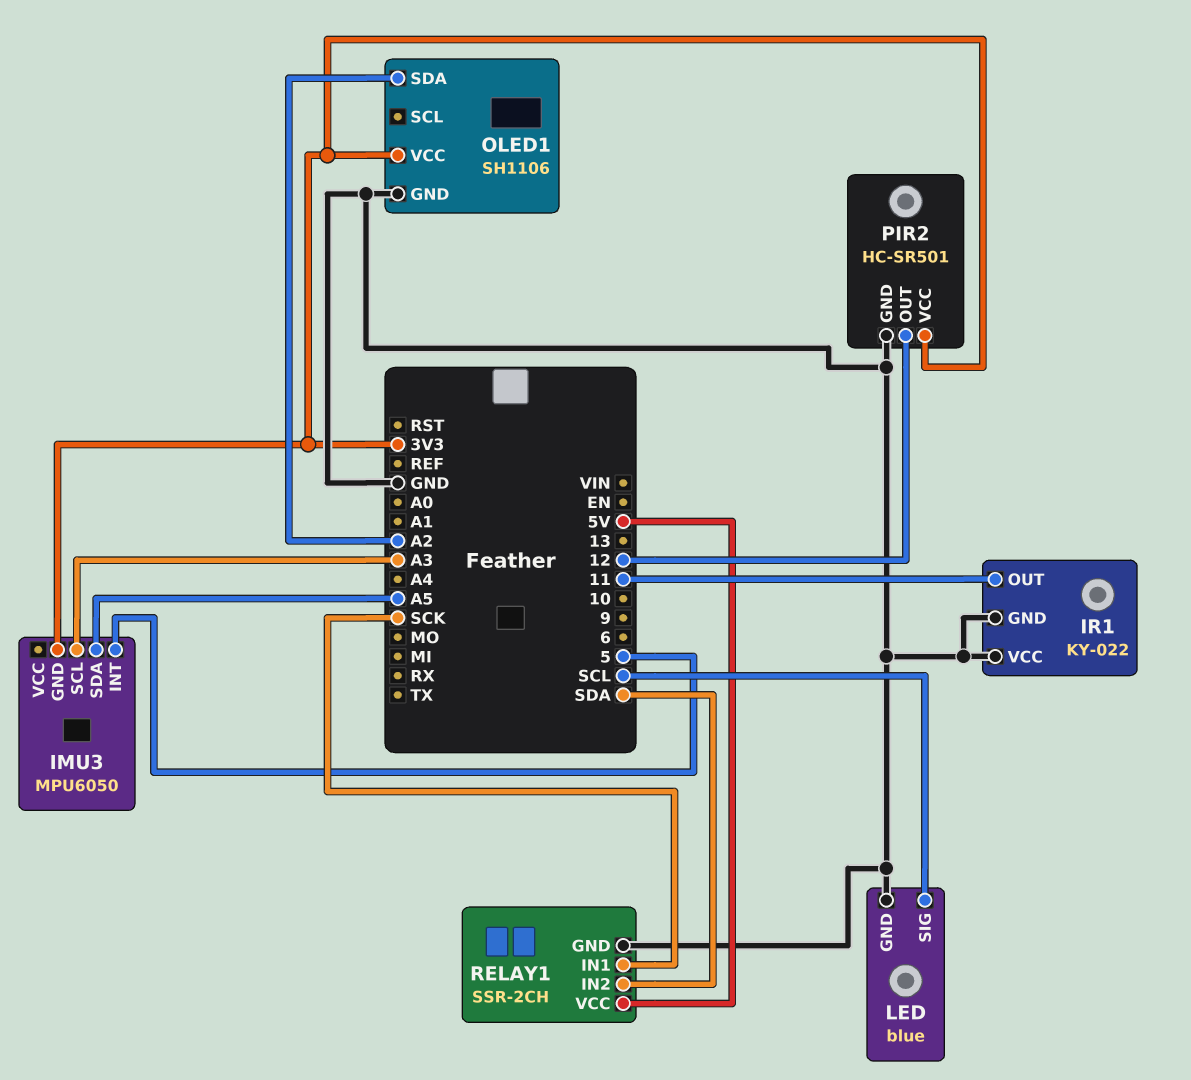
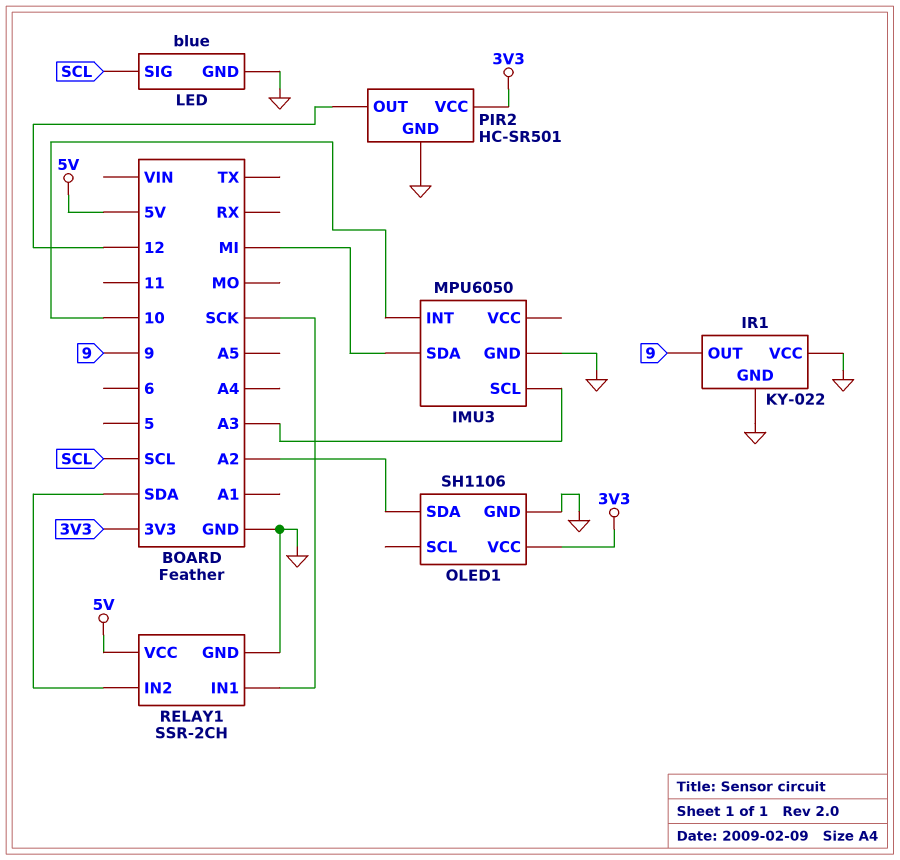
IMU3 pin GND: 3V3 -> GND
IMU3 pin INT: 5 -> 10
IMU3 pin SDA: A5 -> MI
IR1 pin OUT: 11 -> 9

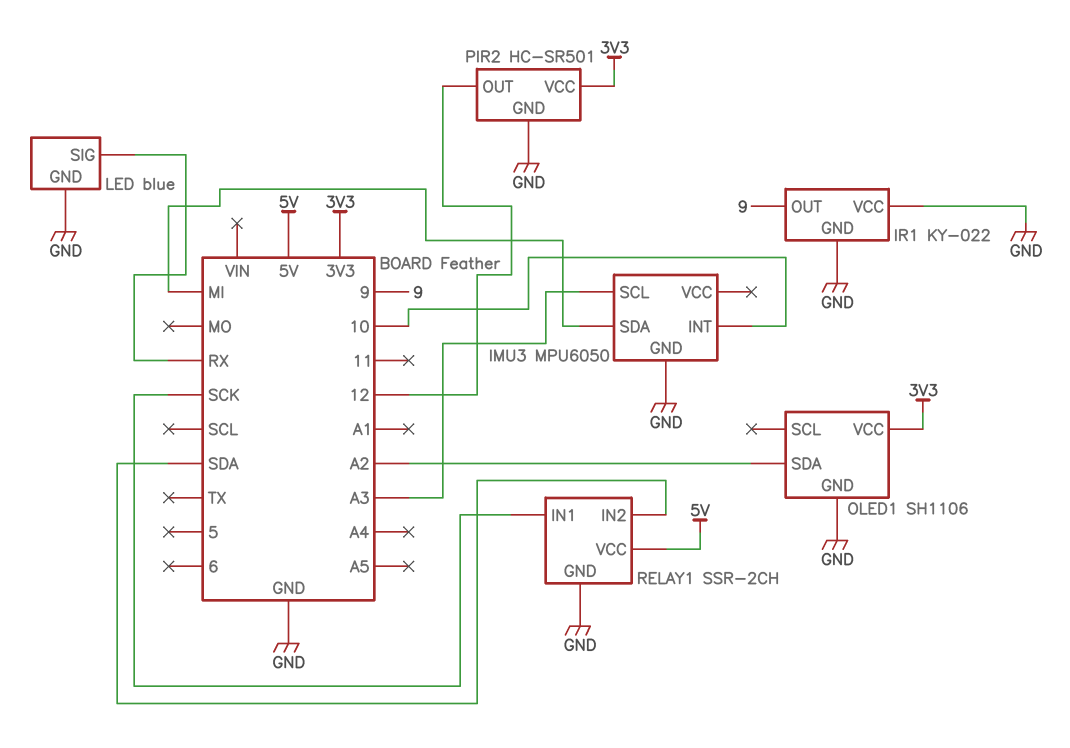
LED pin SIG: SCL -> RX

